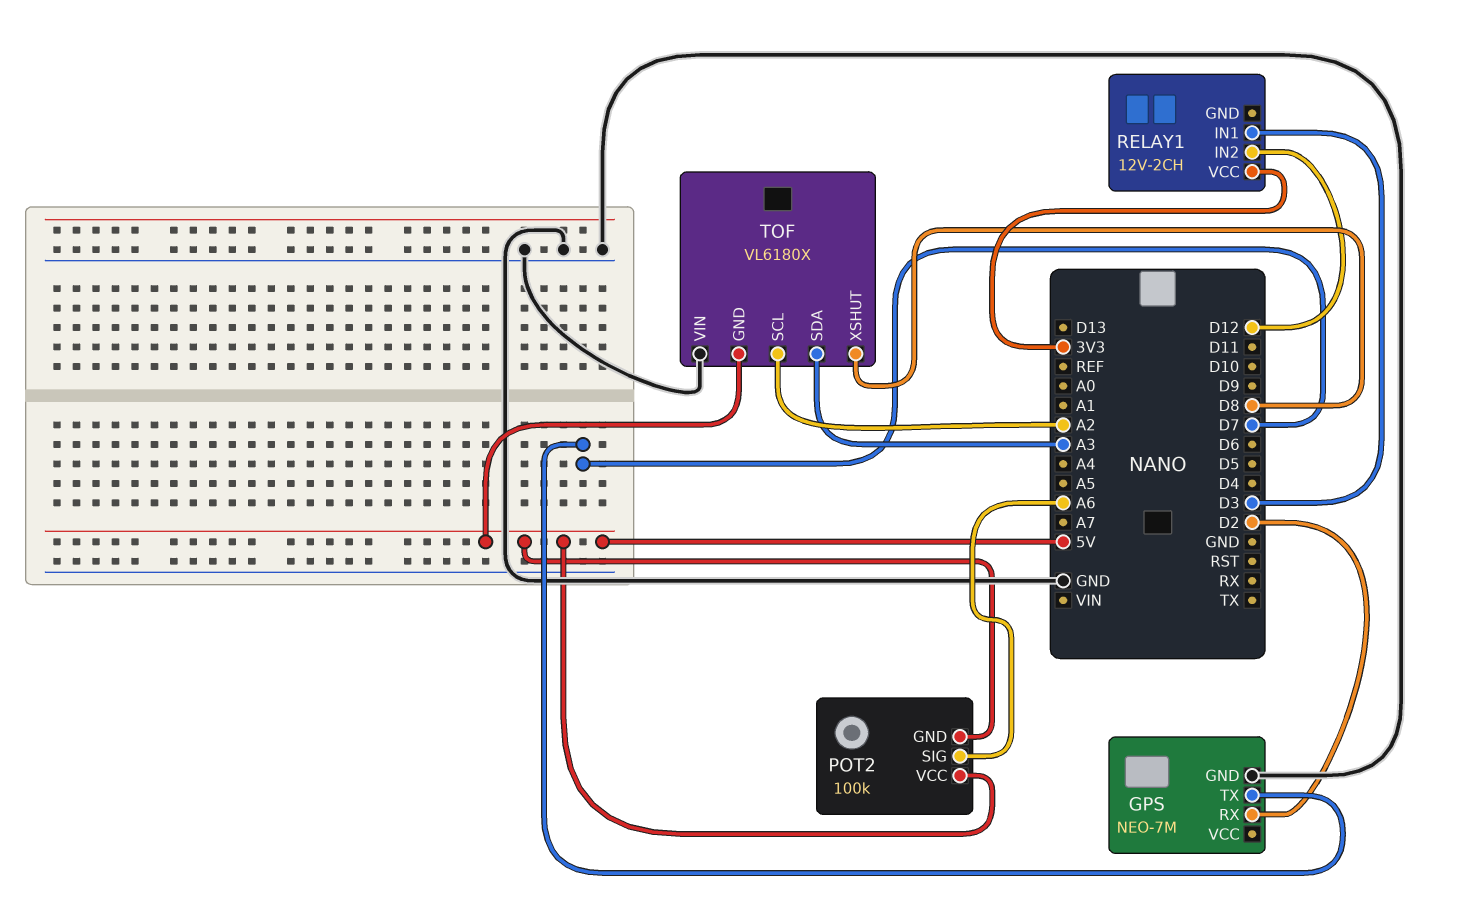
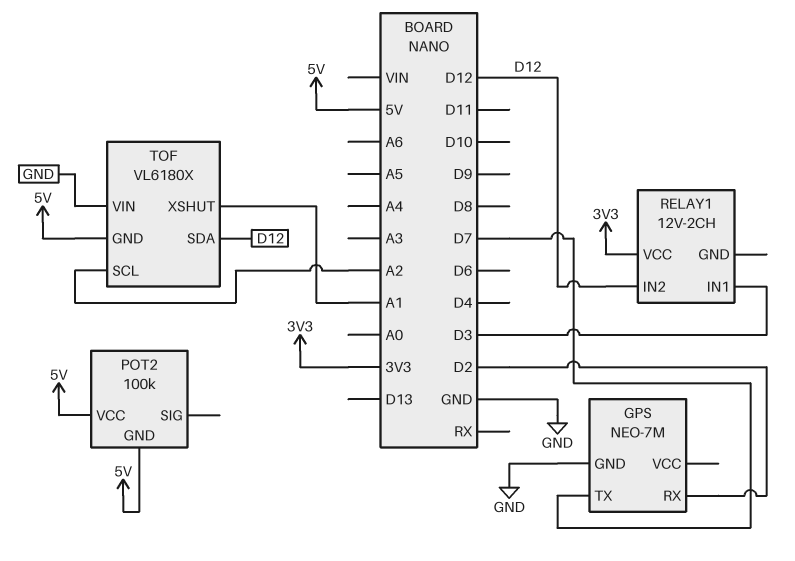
POT2 pin SIG: A6 -> none
TOF pin SDA: A3 -> D12
TOF pin XSHUT: D8 -> A1

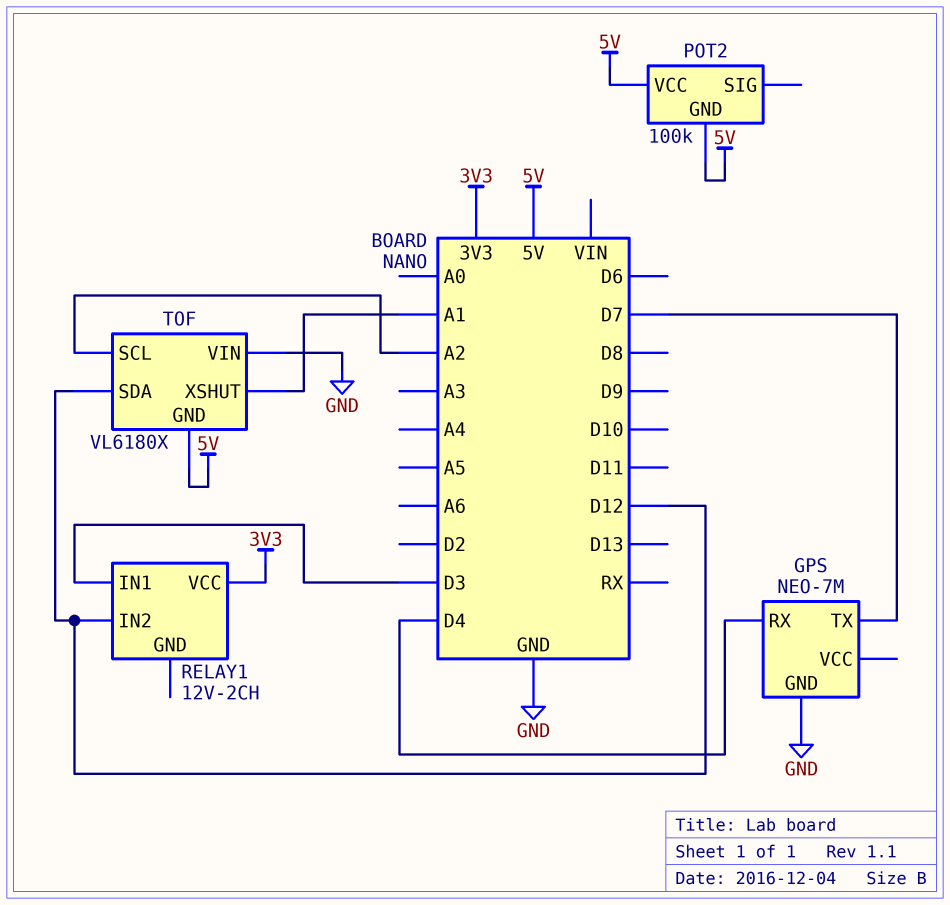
GPS pin RX: D2 -> D4

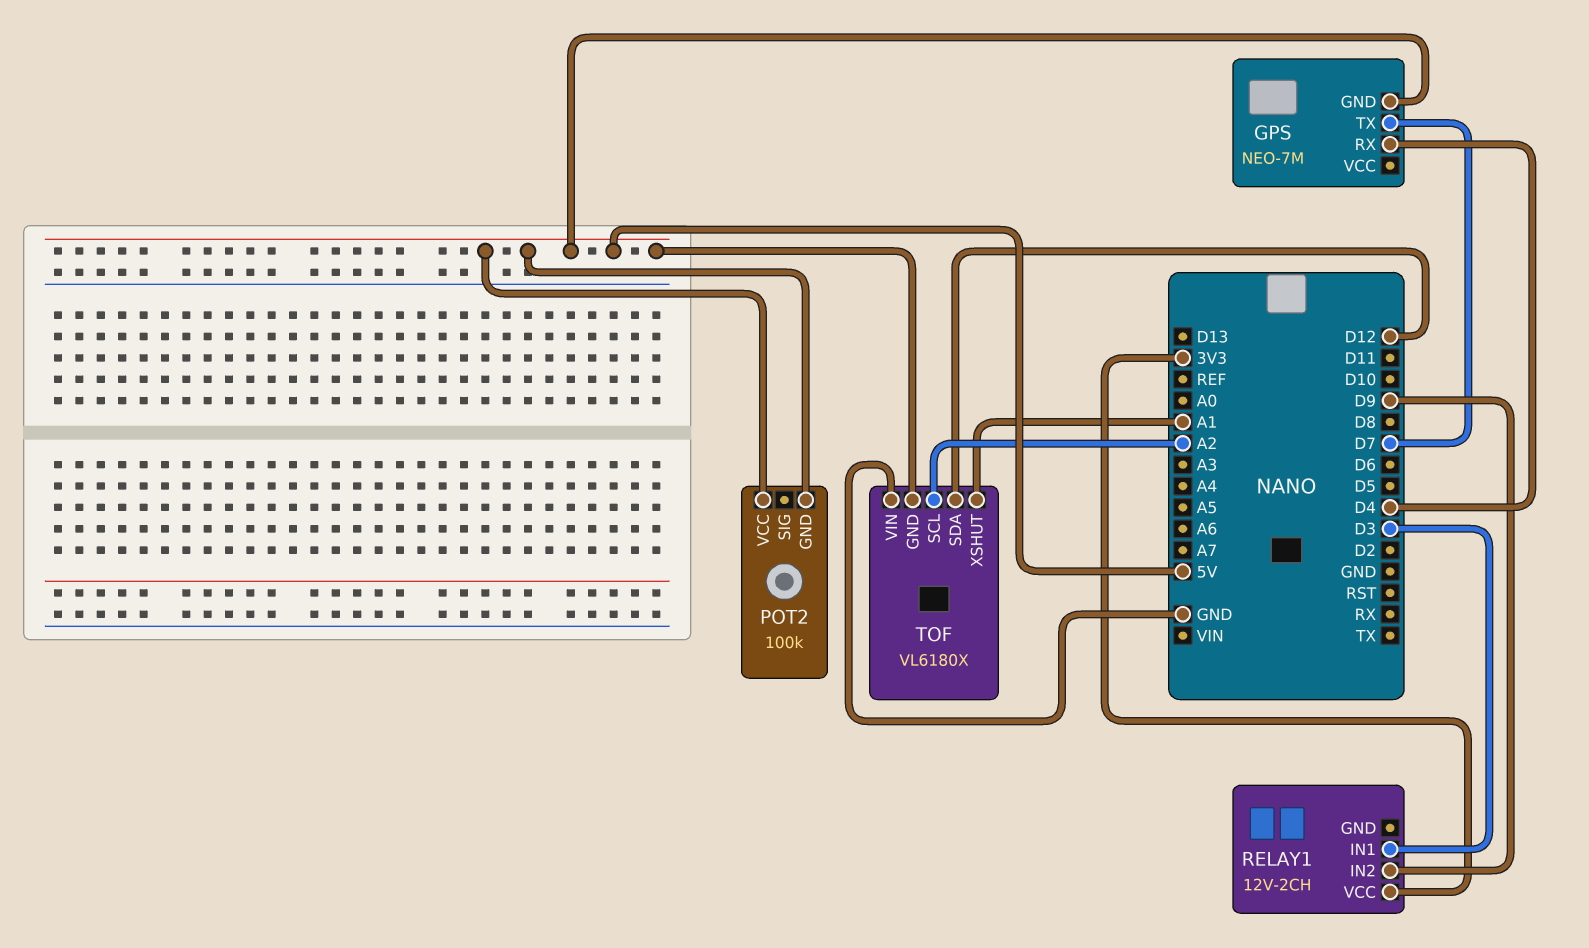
GPS pin GND: GND -> 5V
RELAY1 pin IN2: D12 -> D9

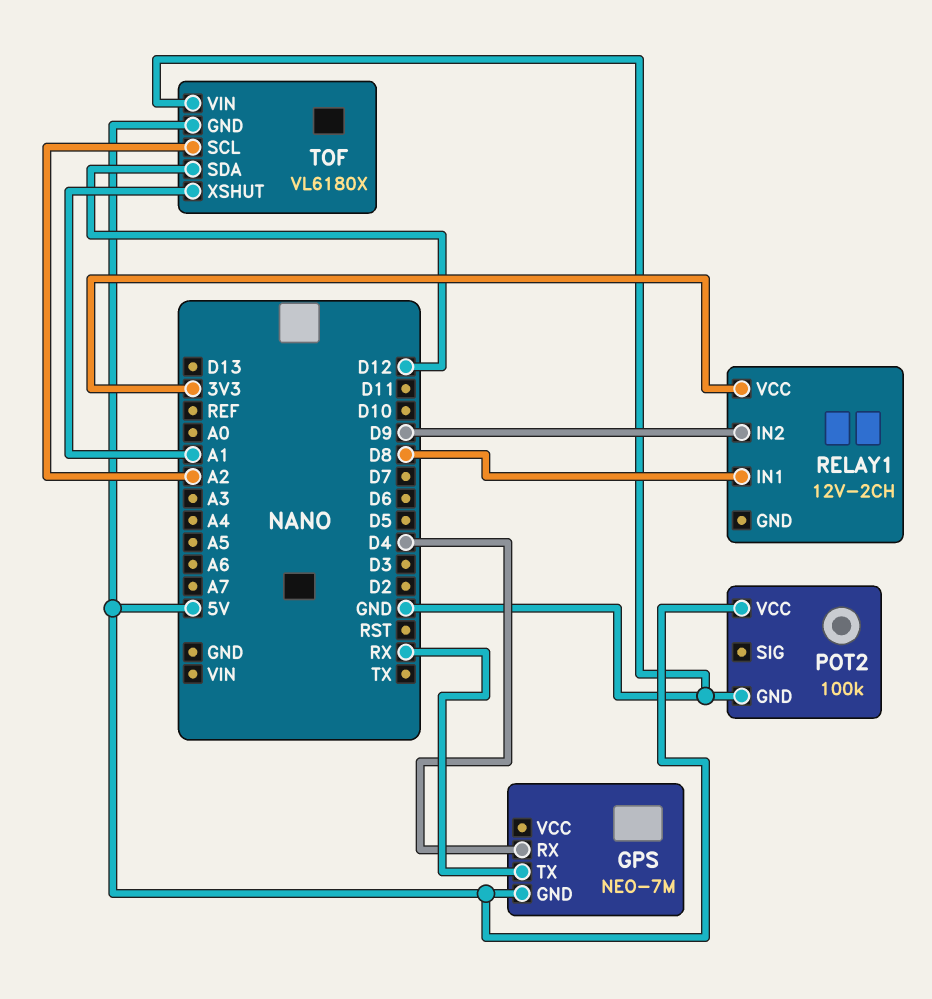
GPS pin TX: D7 -> RX
POT2 pin GND: 5V -> GND
RELAY1 pin IN1: D3 -> D8

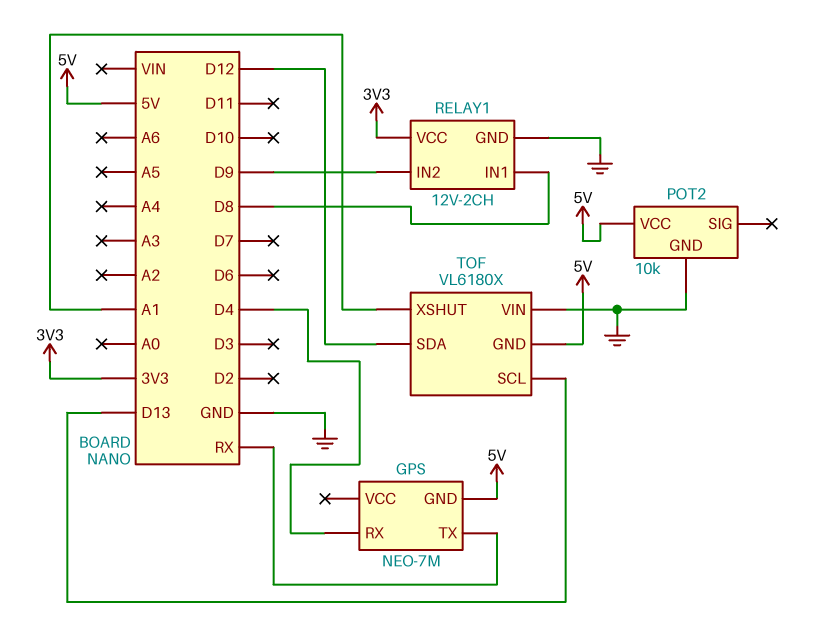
POT2: 100k -> 10k
RELAY1 pin GND: none -> GND
TOF pin SCL: A2 -> D13

